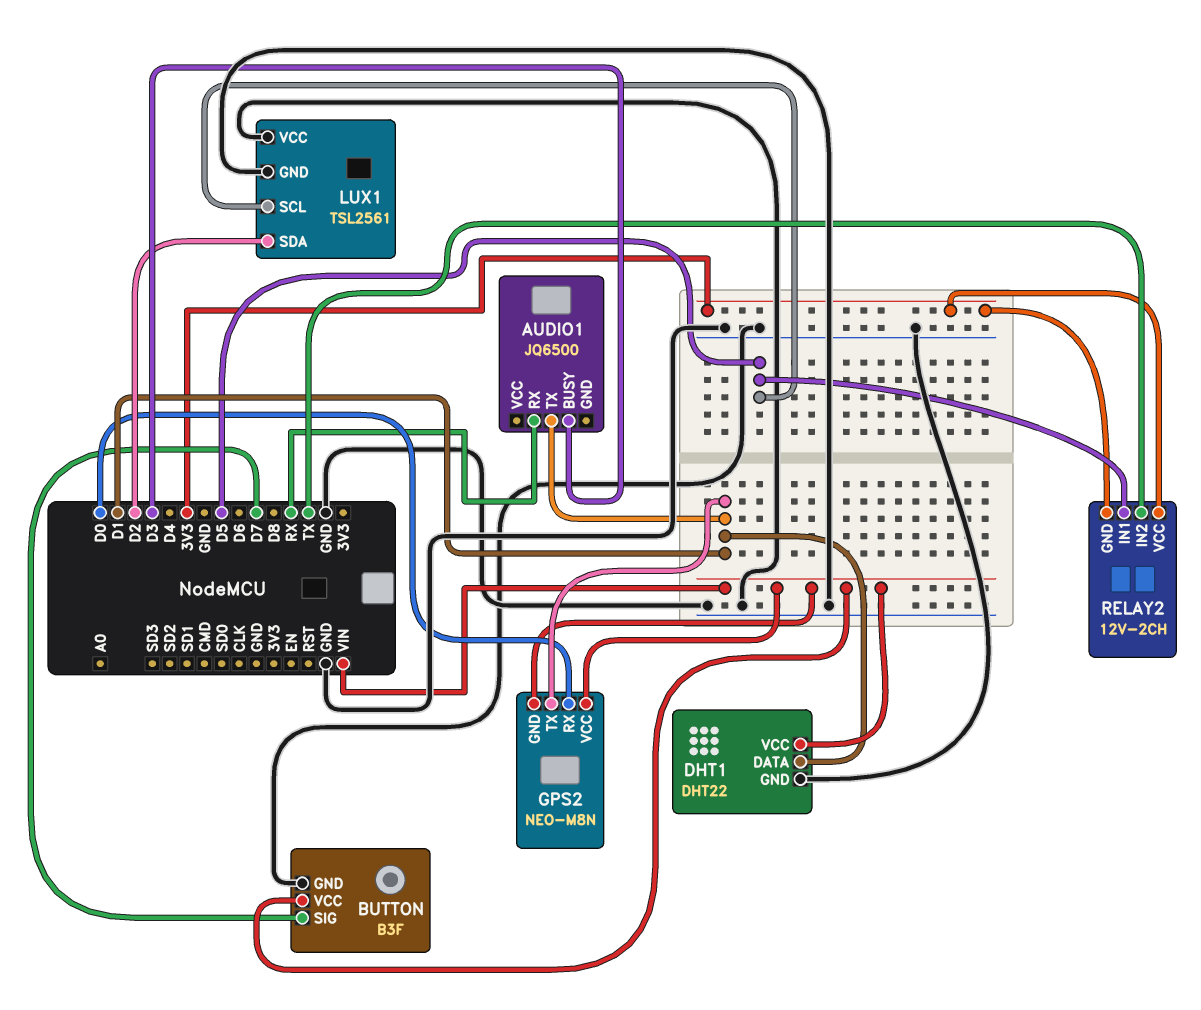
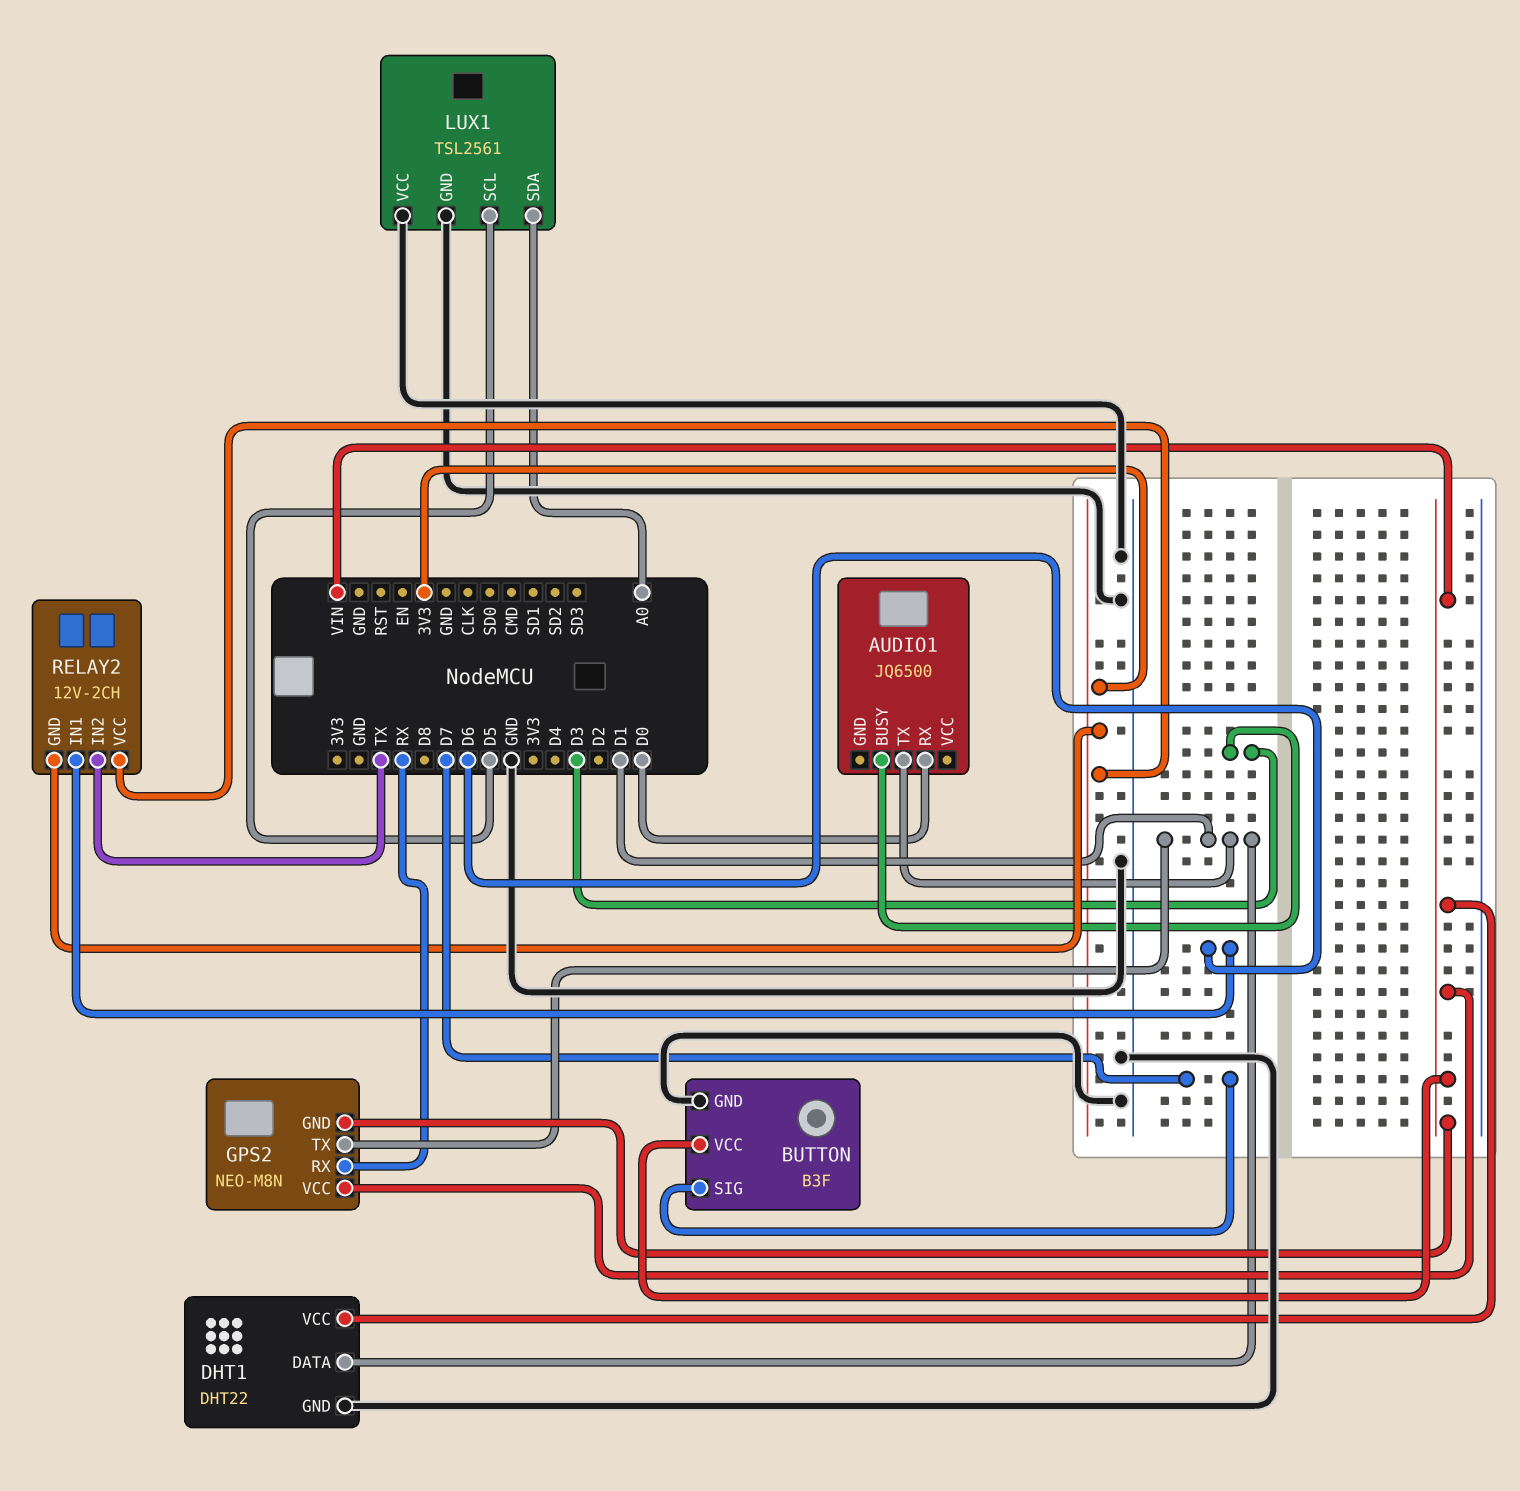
AUDIO1 pin RX: RX -> D0
GPS2 pin RX: D0 -> RX
LUX1 pin SDA: D2 -> A0
RELAY2 pin IN1: D5 -> D6

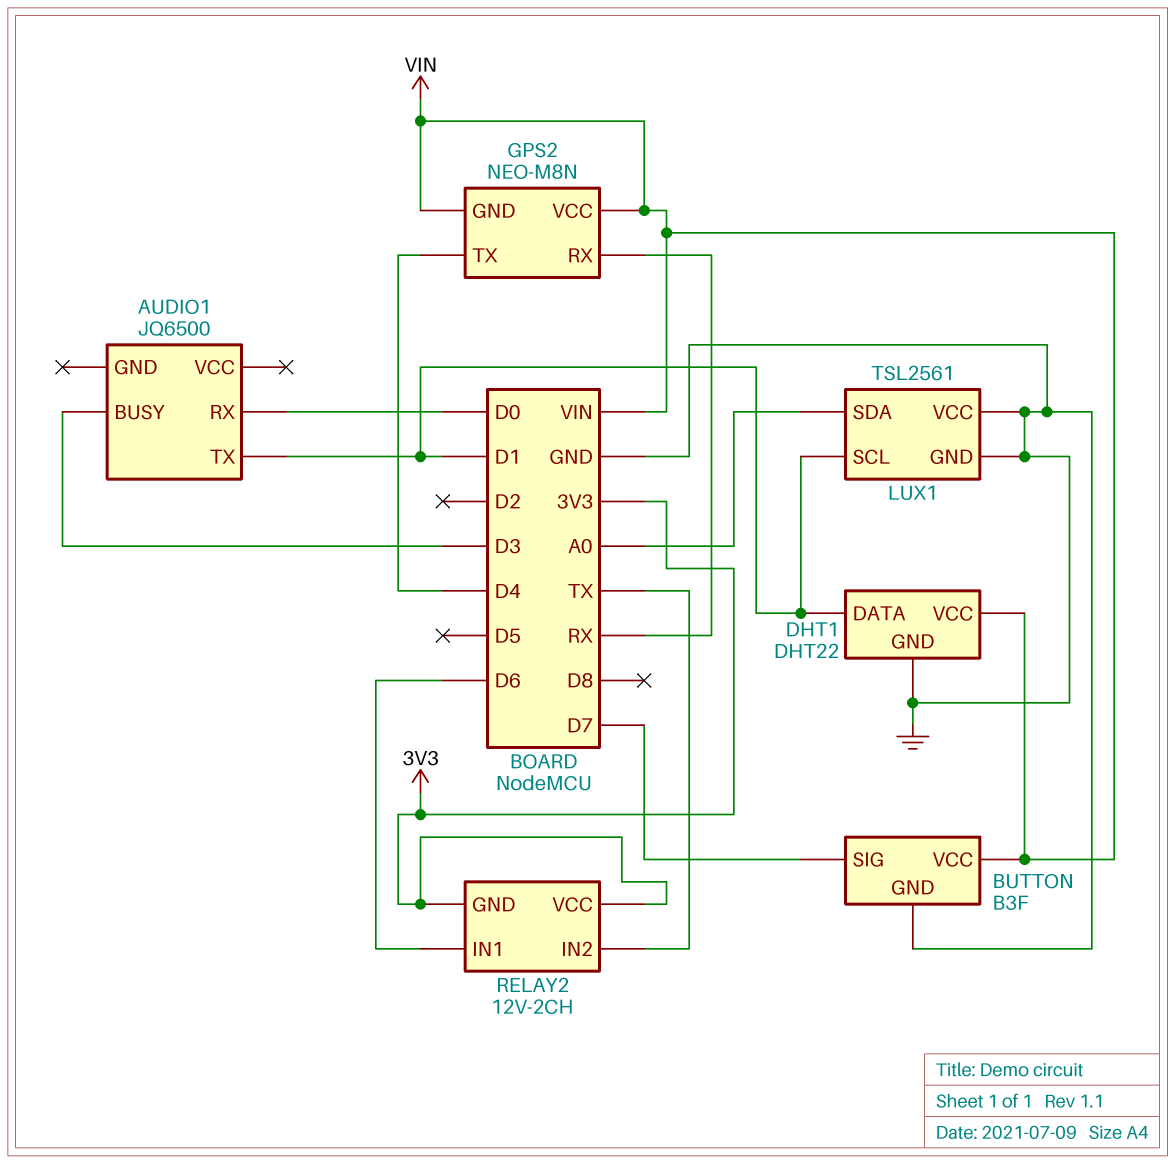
GPS2 pin TX: D1 -> D4
LUX1 pin SCL: D5 -> D1

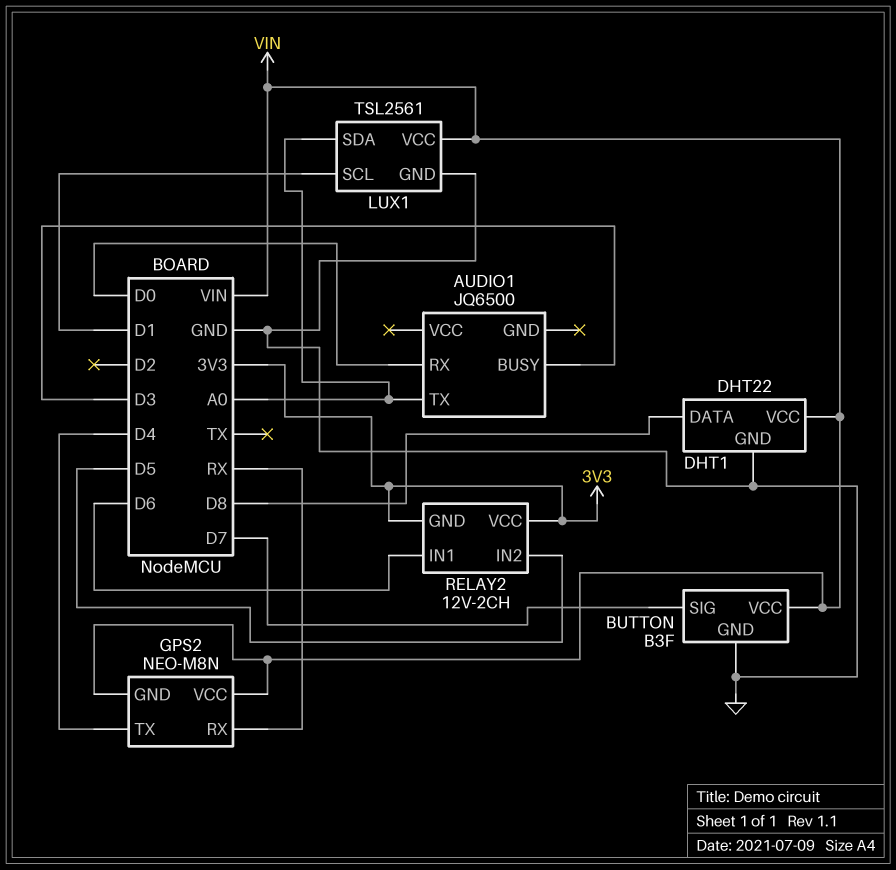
AUDIO1 pin TX: D1 -> A0
DHT1 pin DATA: D1 -> D8
LUX1 pin VCC: GND -> VIN
RELAY2 pin IN2: TX -> D5

